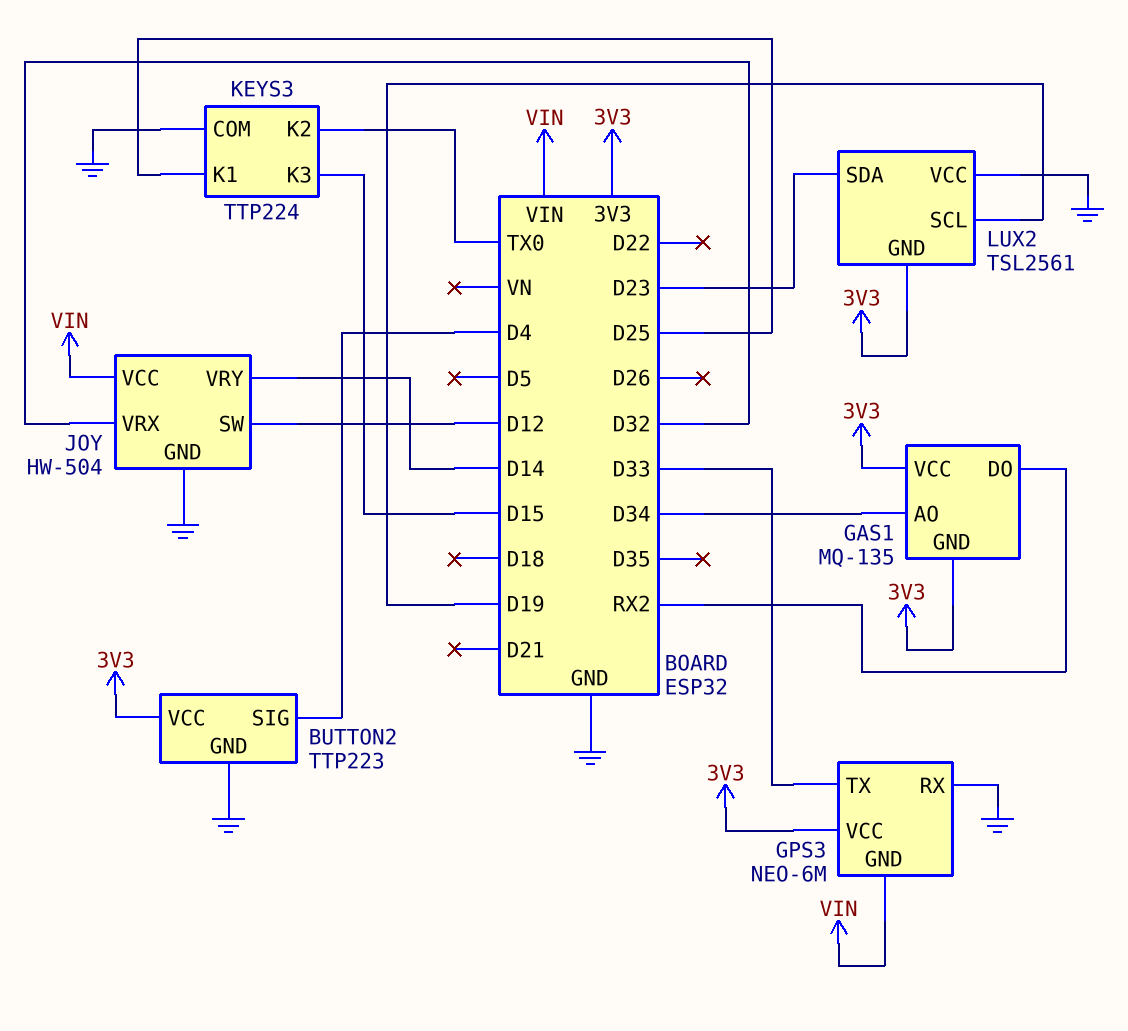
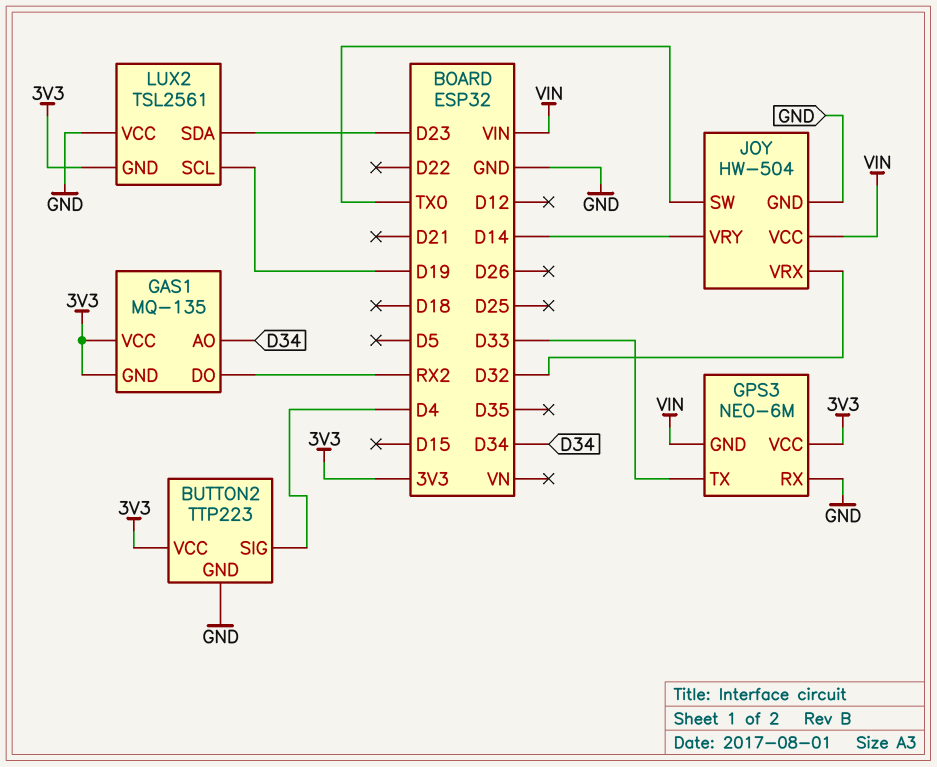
JOY pin SW: D12 -> TX0
KEYS3: TTP224 -> none
KEYS3 pin COM: GND -> none
KEYS3 pin K1: D25 -> none
KEYS3 pin K2: TX0 -> none
KEYS3 pin K3: D15 -> none

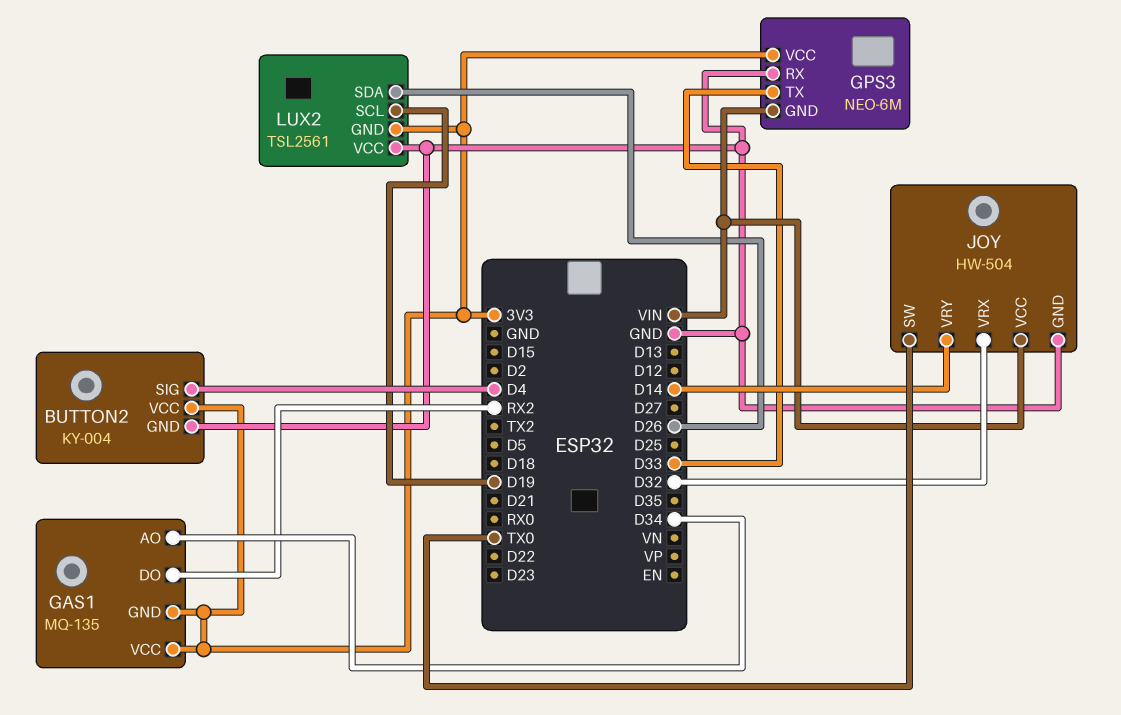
BUTTON2: TTP223 -> KY-004
LUX2 pin SDA: D23 -> D26

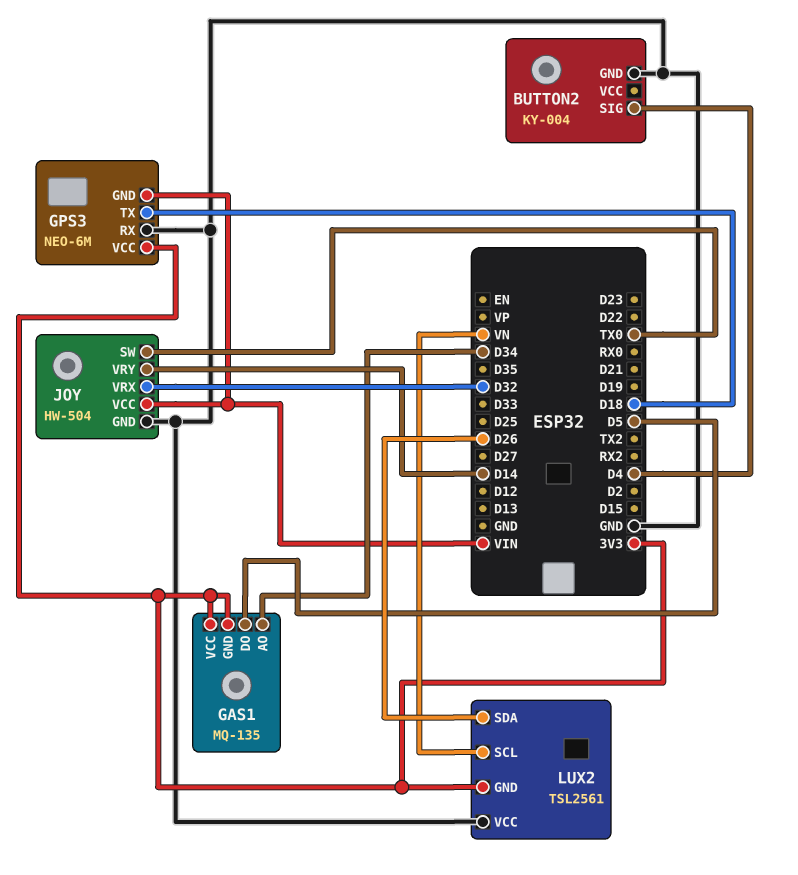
BUTTON2 pin VCC: 3V3 -> none
GAS1 pin DO: RX2 -> D5
GPS3 pin TX: D33 -> D18
LUX2 pin SCL: D19 -> VN

